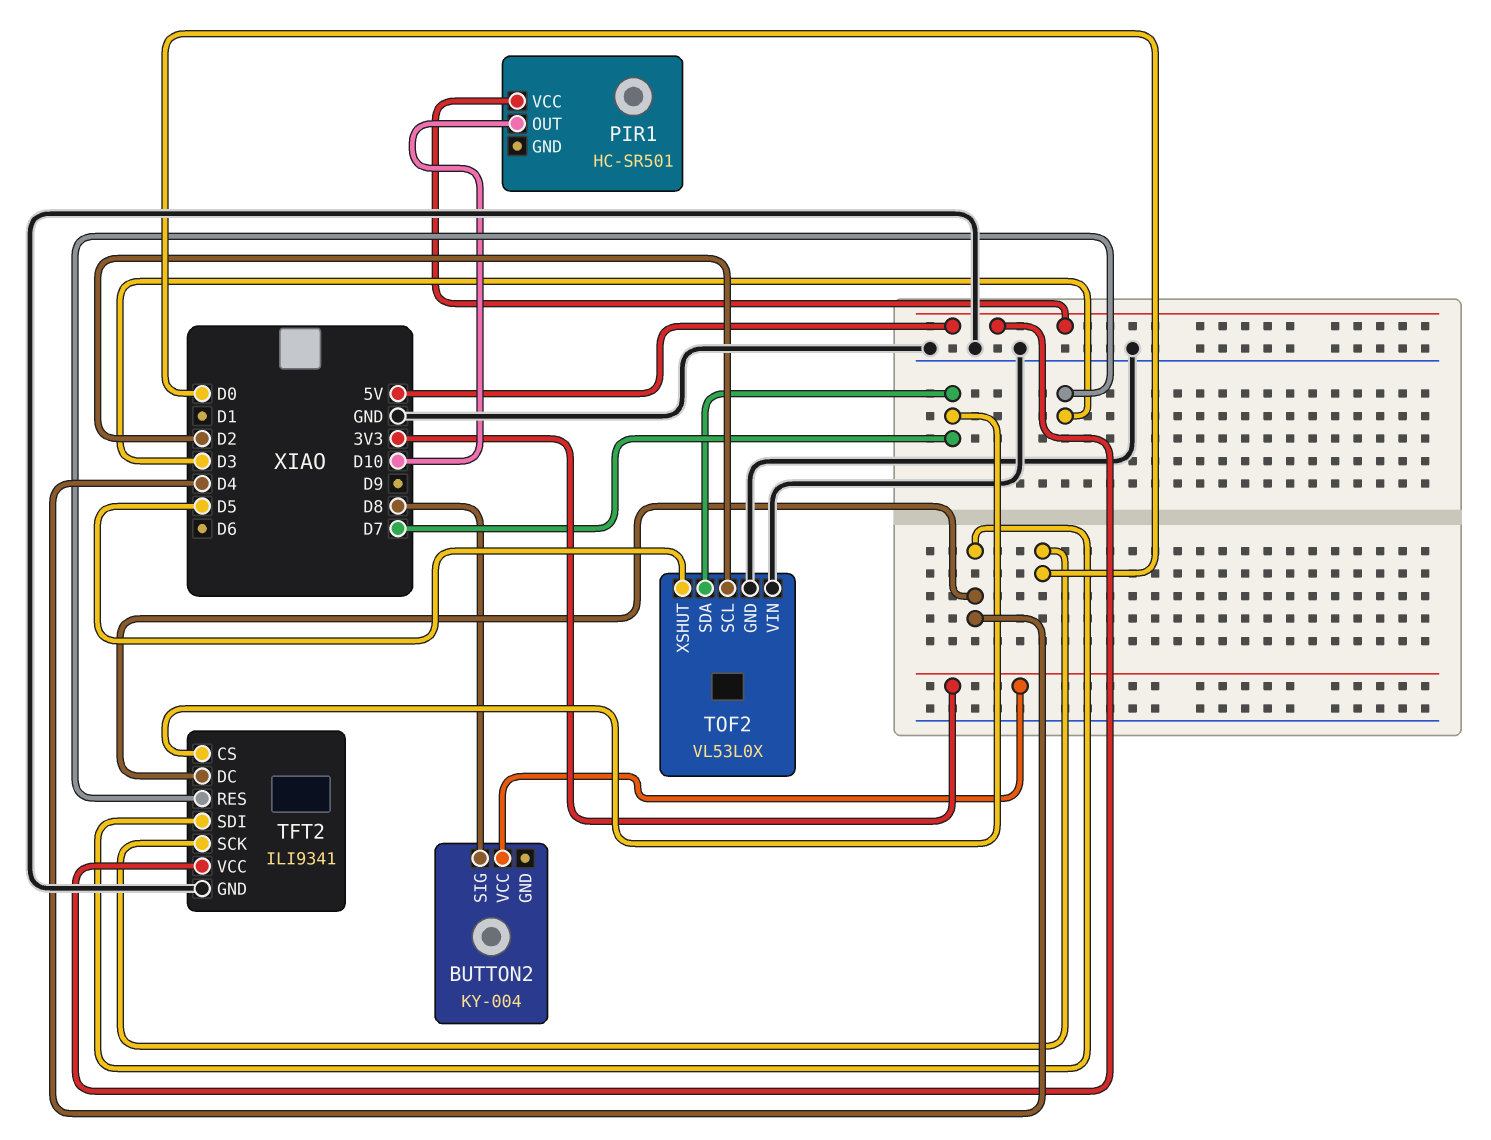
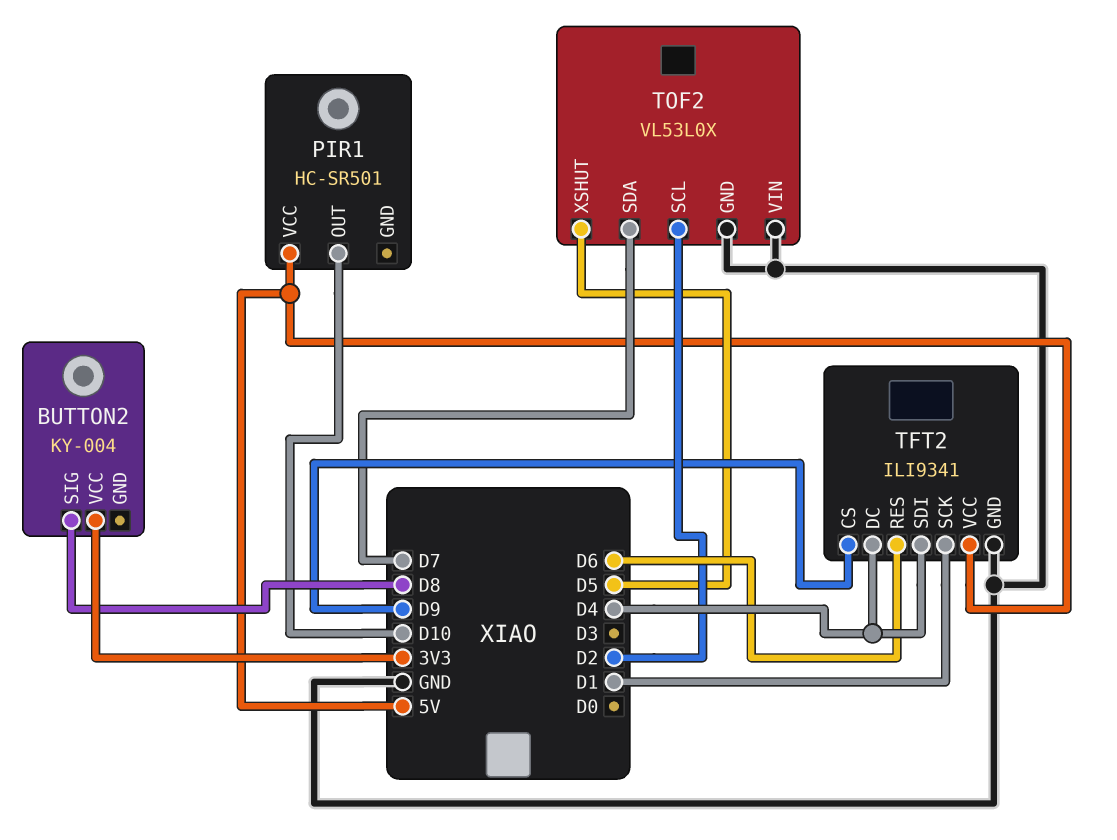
TFT2 pin CS: D7 -> D9
TFT2 pin RES: D3 -> D6
TFT2 pin SCK: D0 -> D1

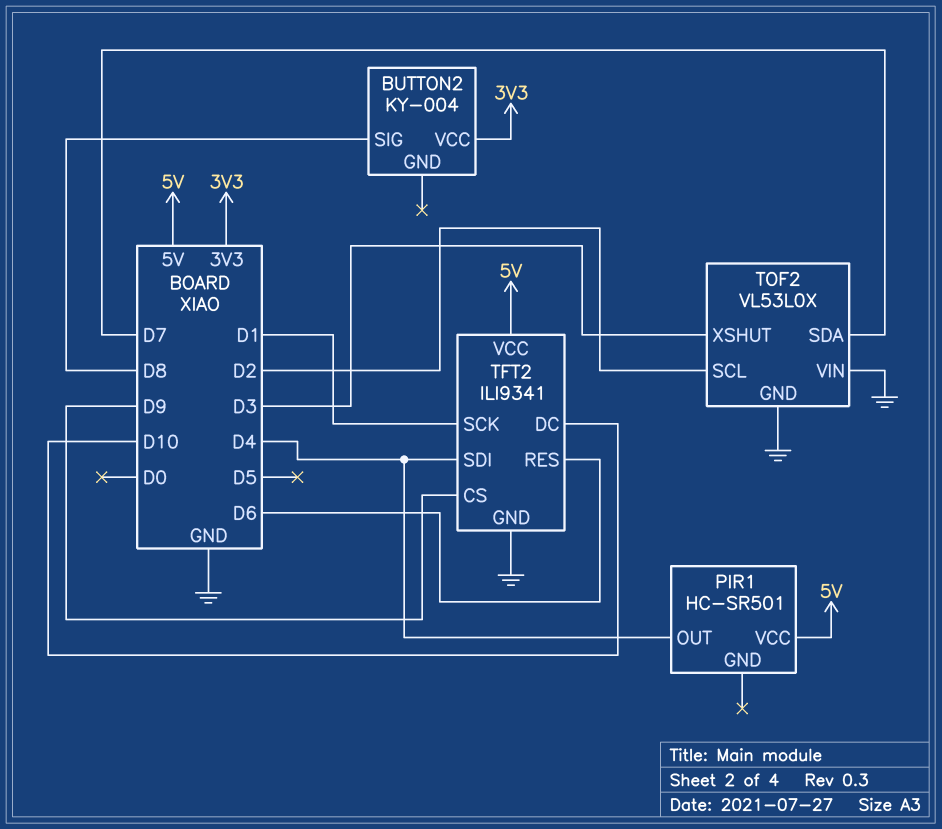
PIR1 pin OUT: D10 -> D4
TFT2 pin DC: D4 -> D10
TOF2 pin XSHUT: D5 -> D3

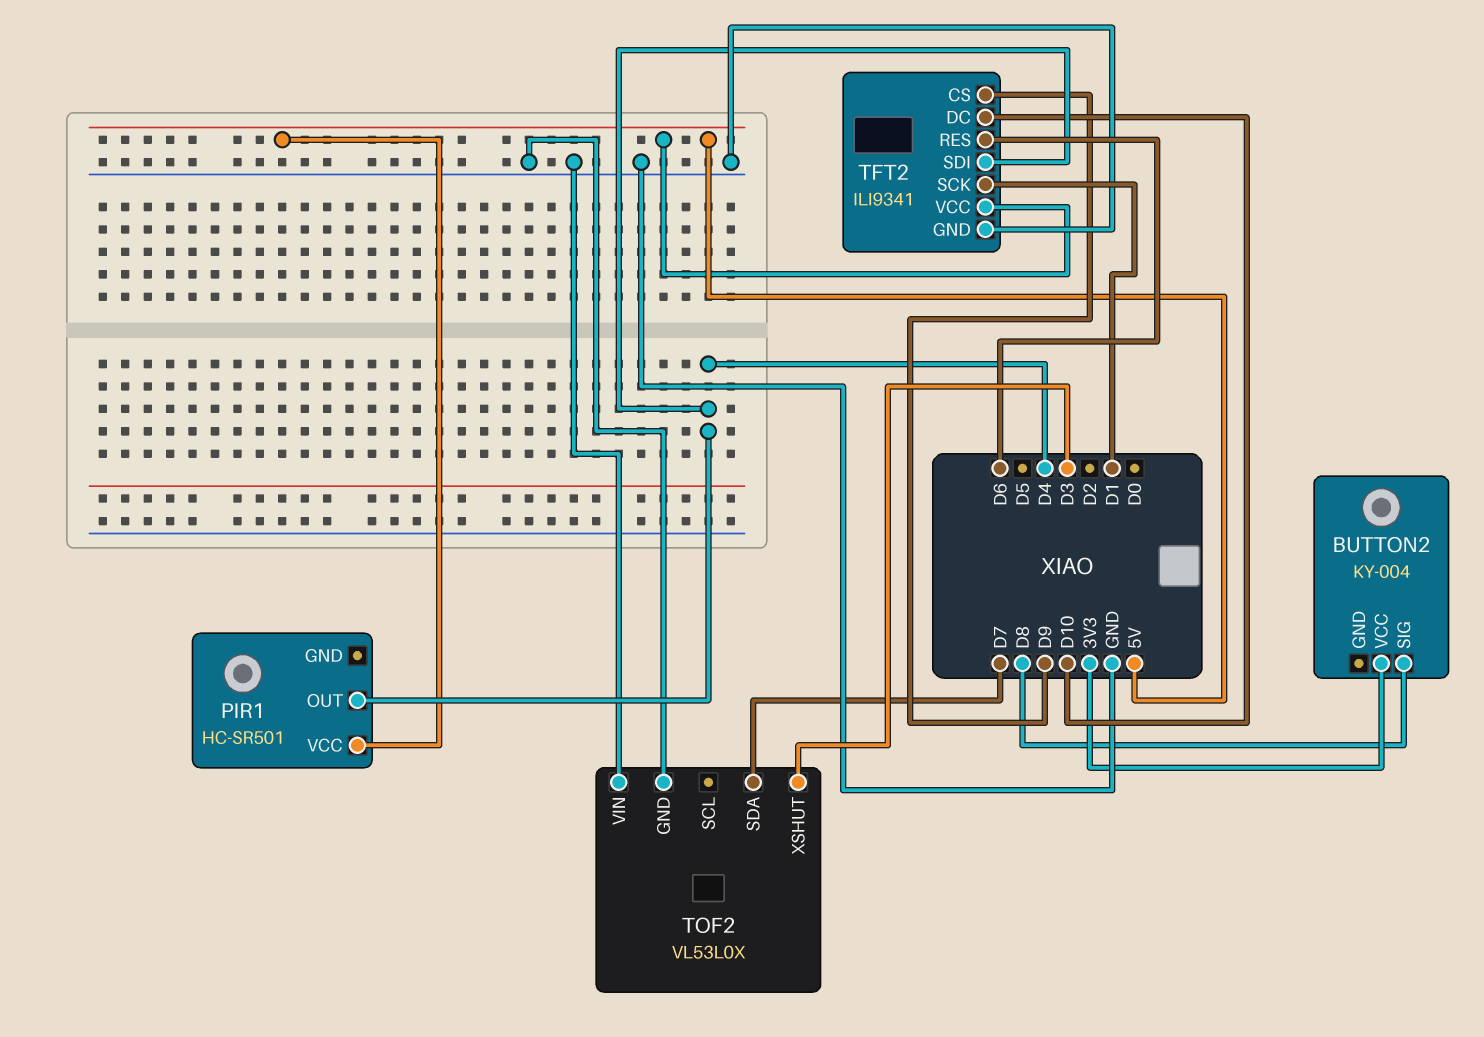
TOF2 pin SCL: D2 -> none

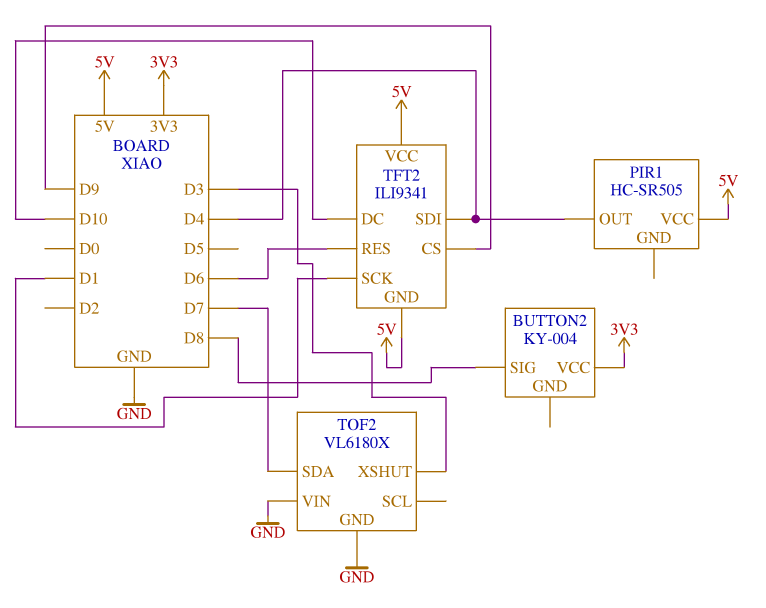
PIR1: HC-SR501 -> HC-SR505
TFT2 pin GND: GND -> 5V
TOF2: VL53L0X -> VL6180X

